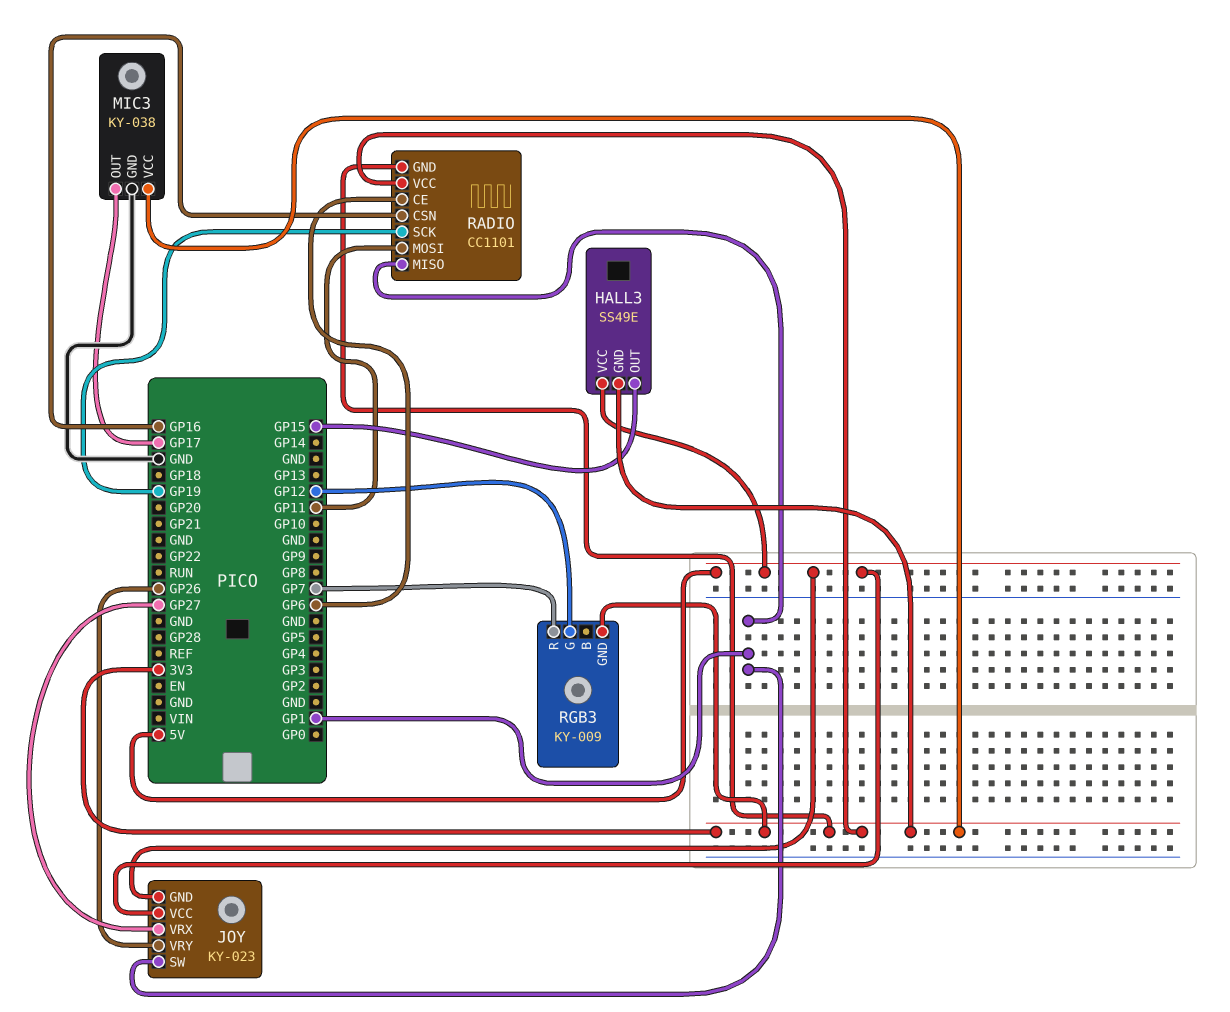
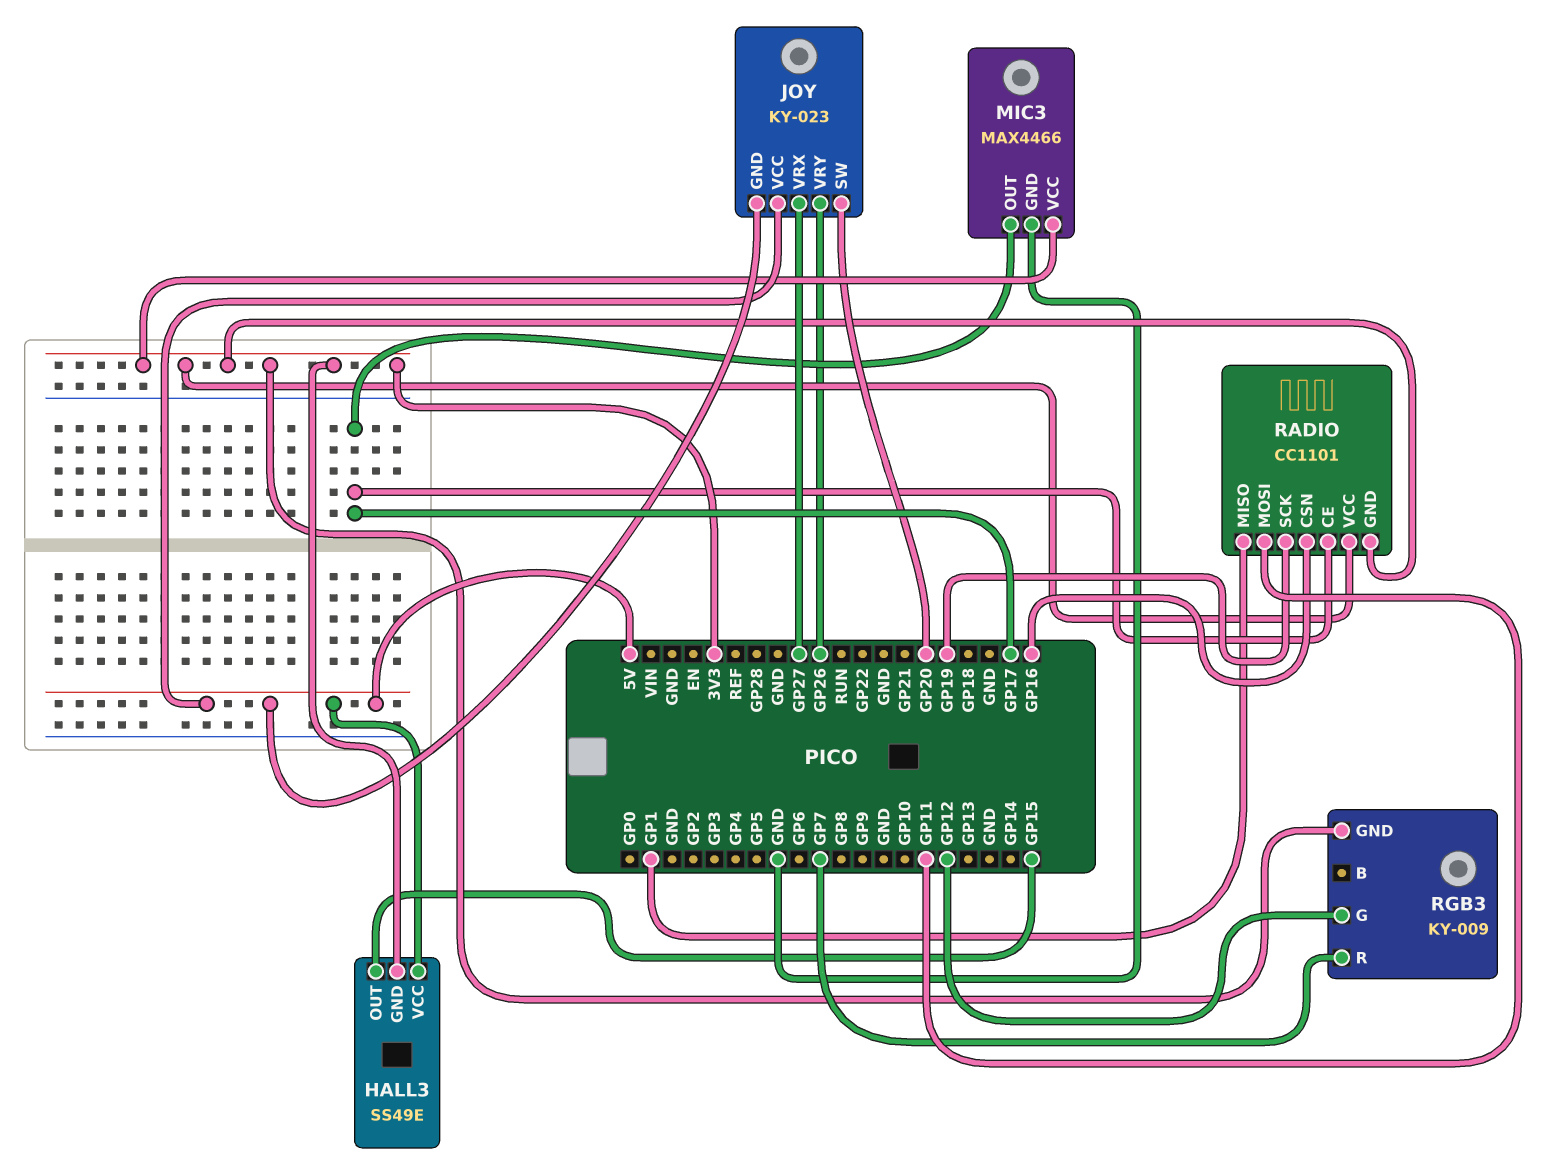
JOY pin SW: GP1 -> GP20
MIC3: KY-038 -> MAX4466
RADIO pin CE: GP6 -> GP17

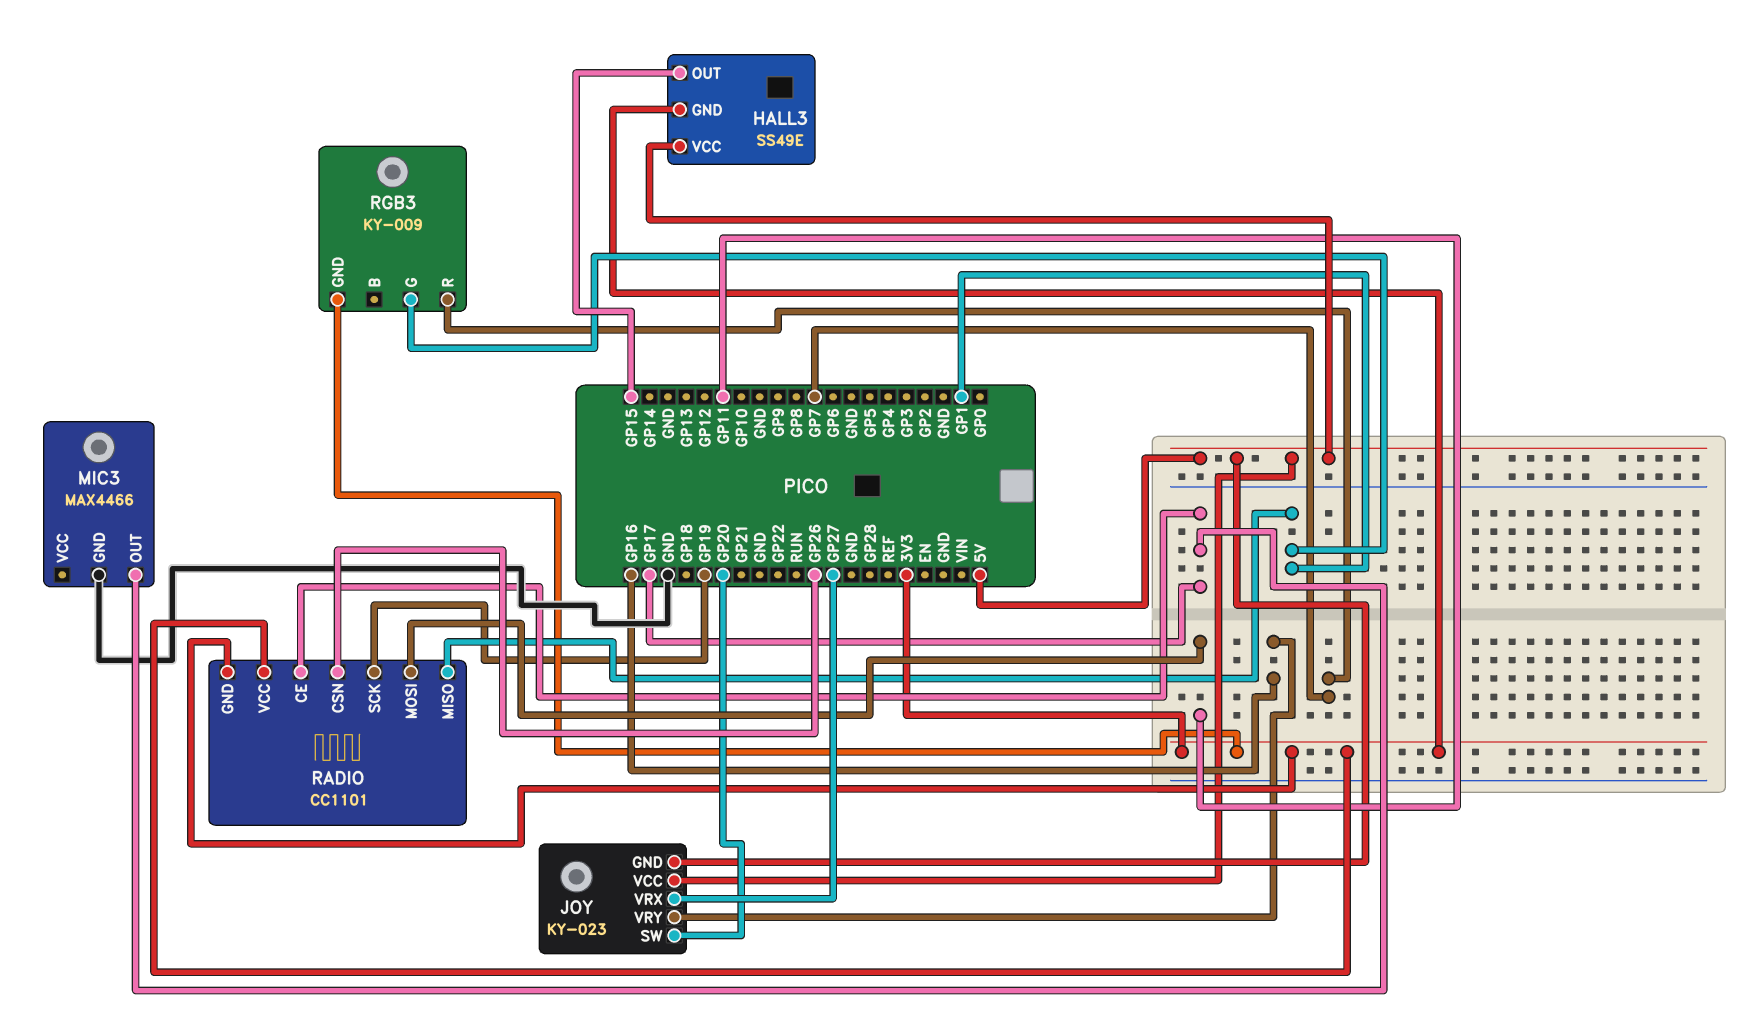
JOY pin VRY: GP26 -> GP16
MIC3 pin VCC: 3V3 -> none
RADIO pin CSN: GP16 -> GP26
RGB3 pin G: GP12 -> GP1

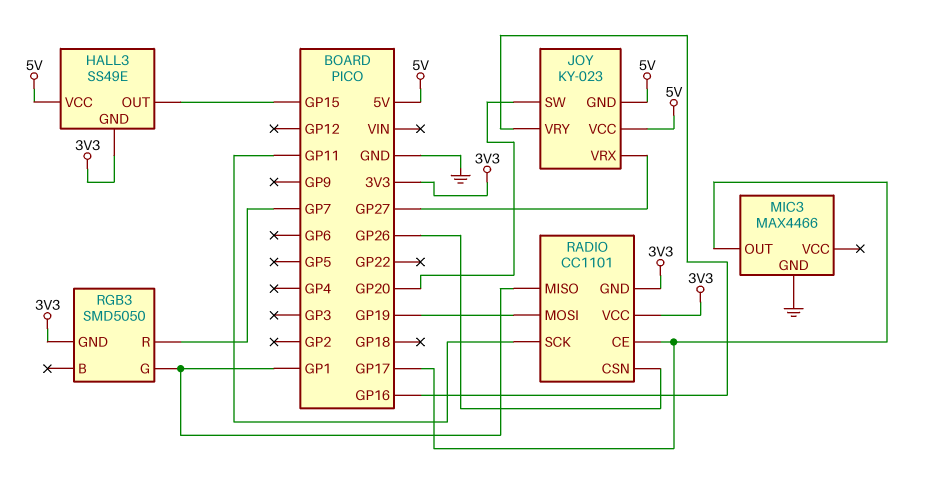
RADIO pin MOSI: GP11 -> GP19
RADIO pin SCK: GP19 -> GP11
RGB3: KY-009 -> SMD5050

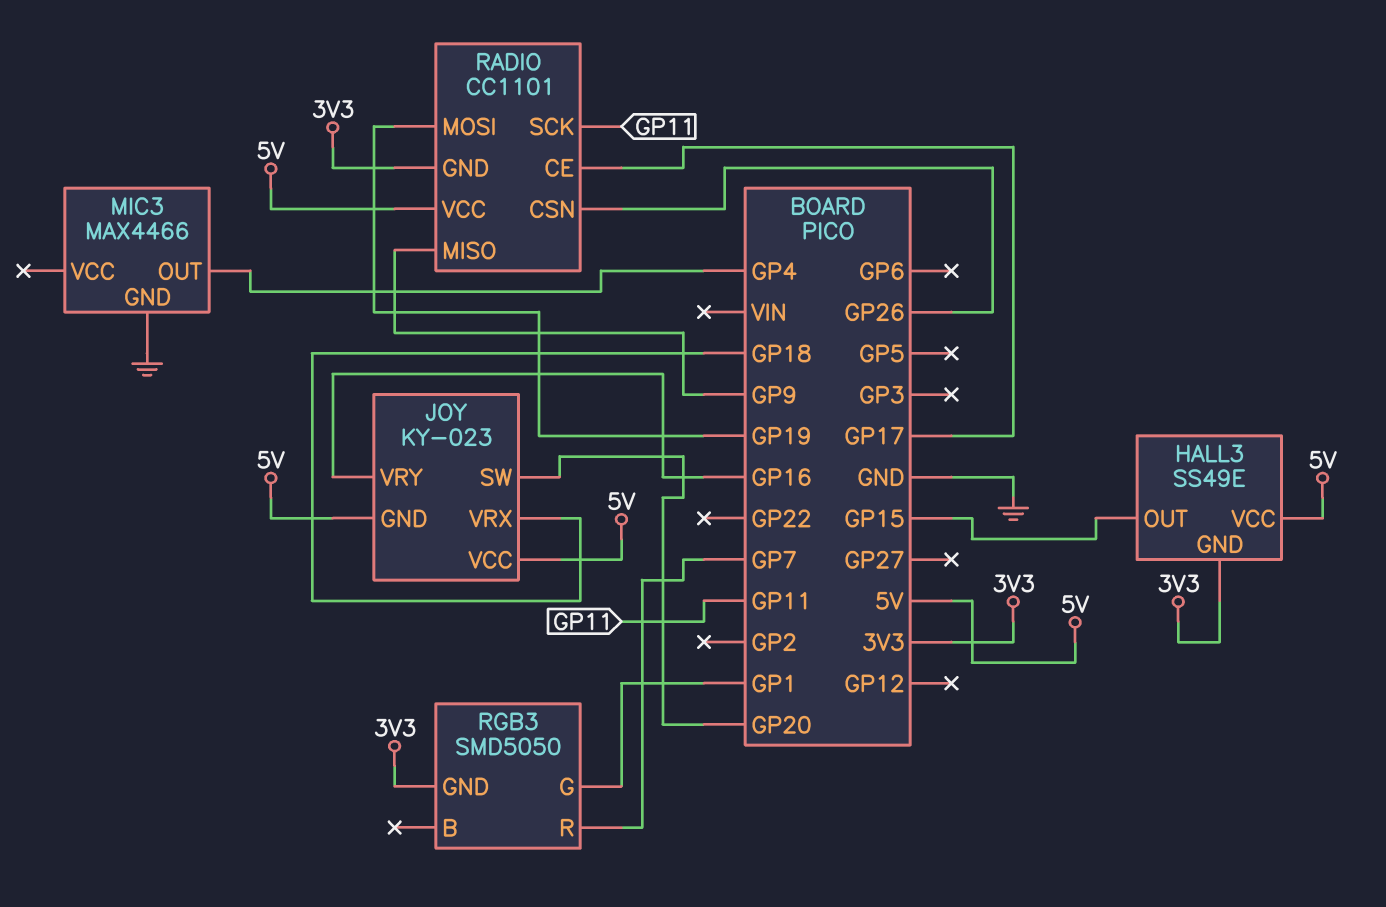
JOY pin VRX: GP27 -> GP18
MIC3 pin OUT: GP17 -> GP4
RADIO pin MISO: GP1 -> GP9
RADIO pin VCC: 3V3 -> 5V

